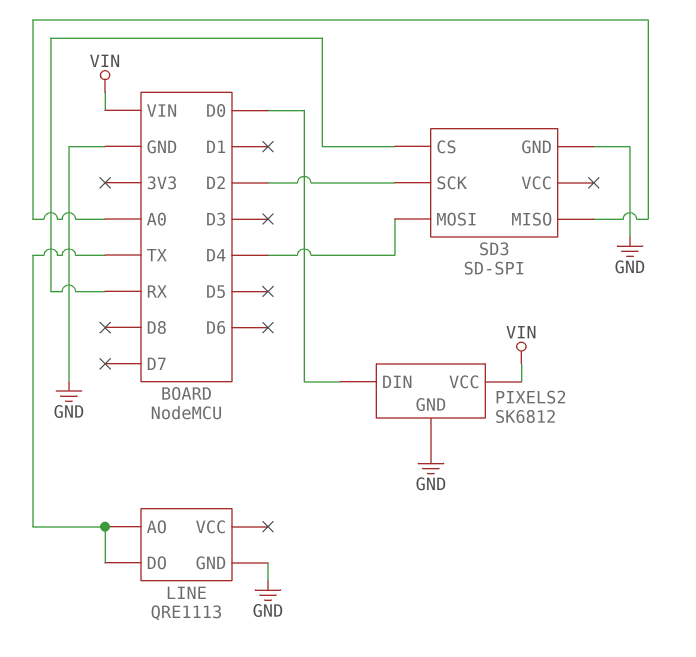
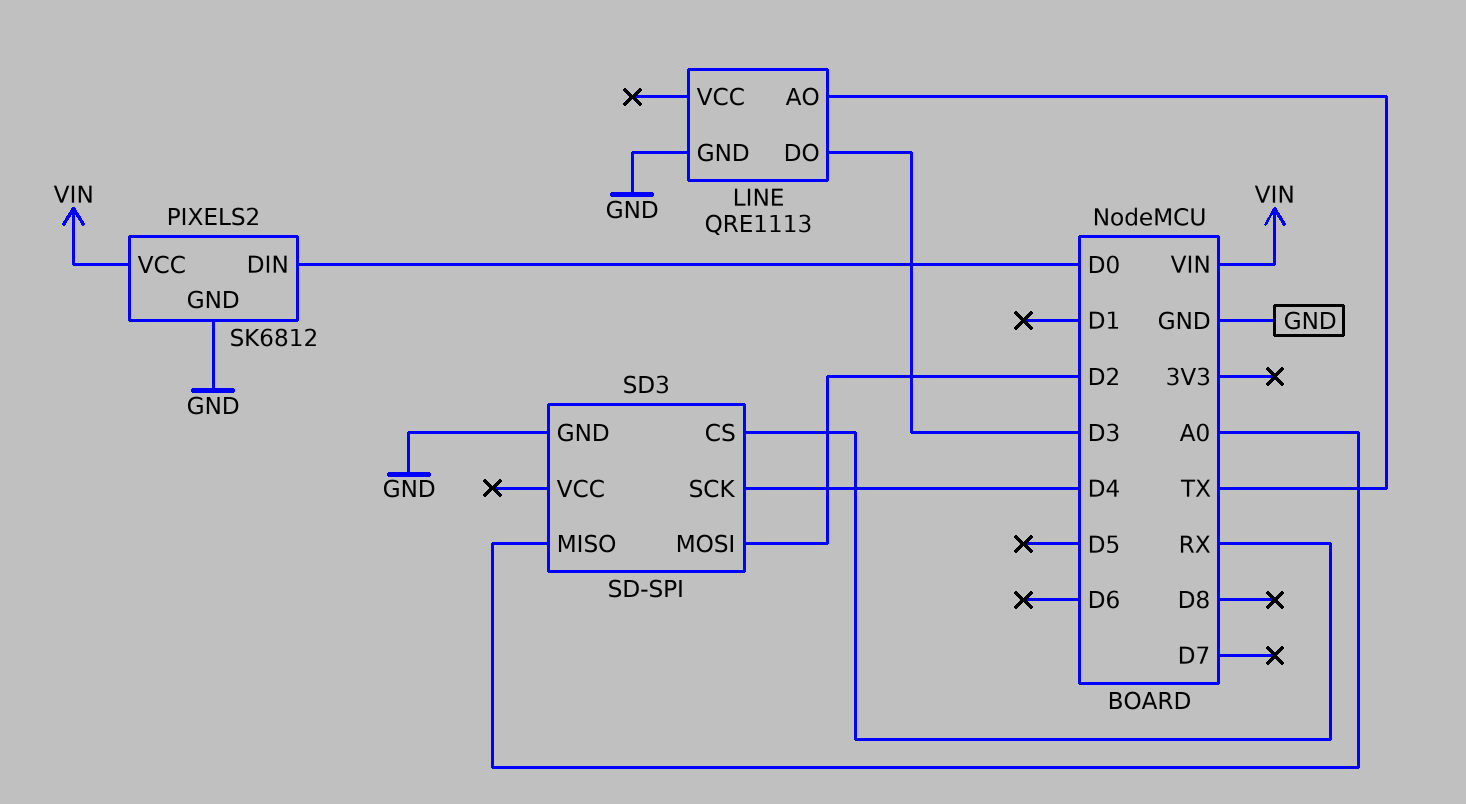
LINE pin DO: TX -> D3
SD3 pin MOSI: D4 -> D2
SD3 pin SCK: D2 -> D4

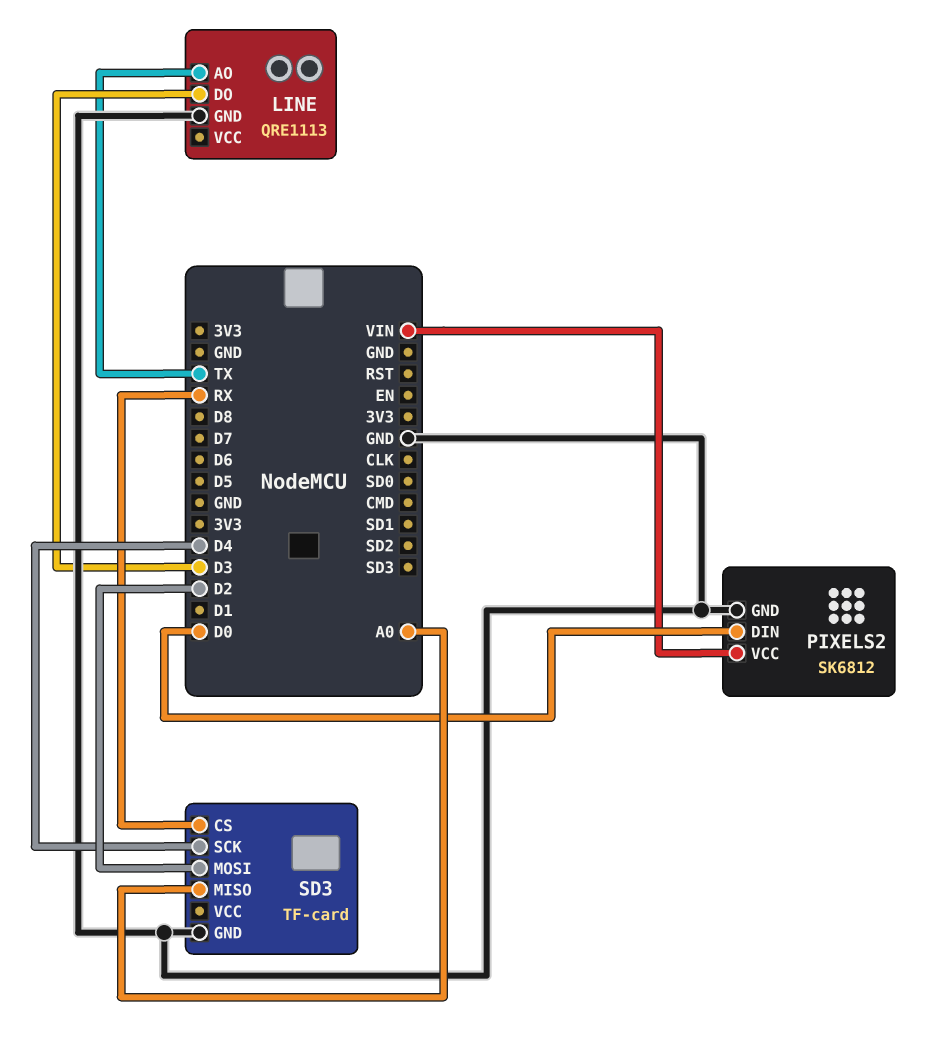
SD3: SD-SPI -> TF-card

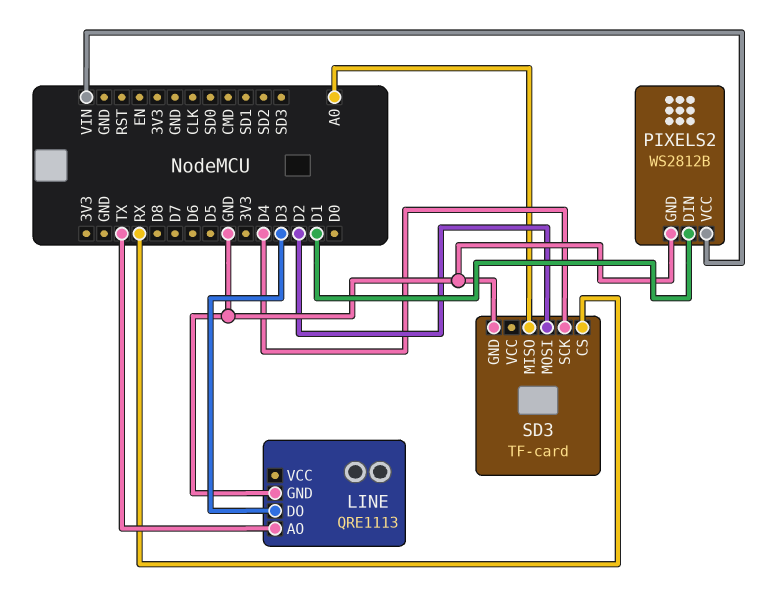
PIXELS2: SK6812 -> WS2812B
PIXELS2 pin DIN: D0 -> D1

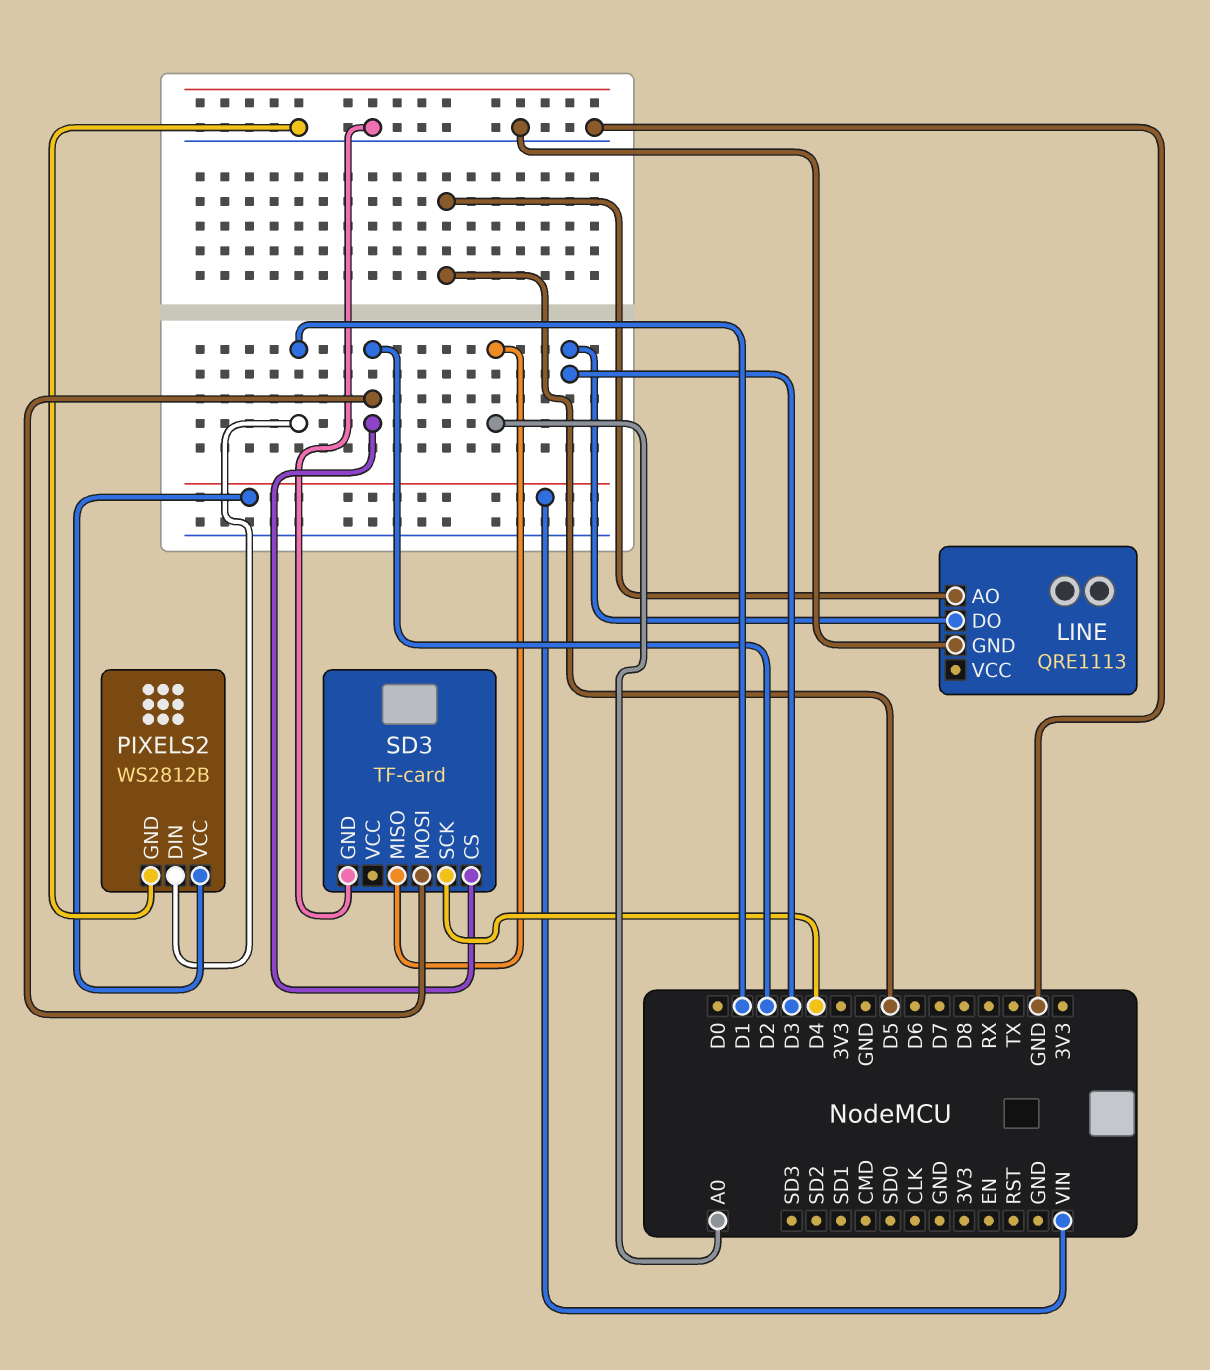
LINE pin AO: TX -> D5
SD3 pin CS: RX -> D2

